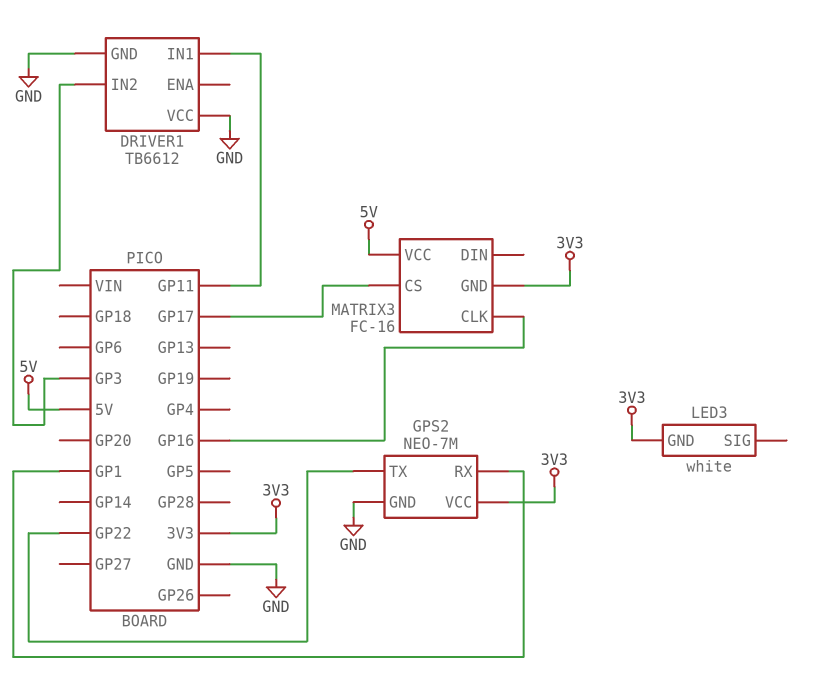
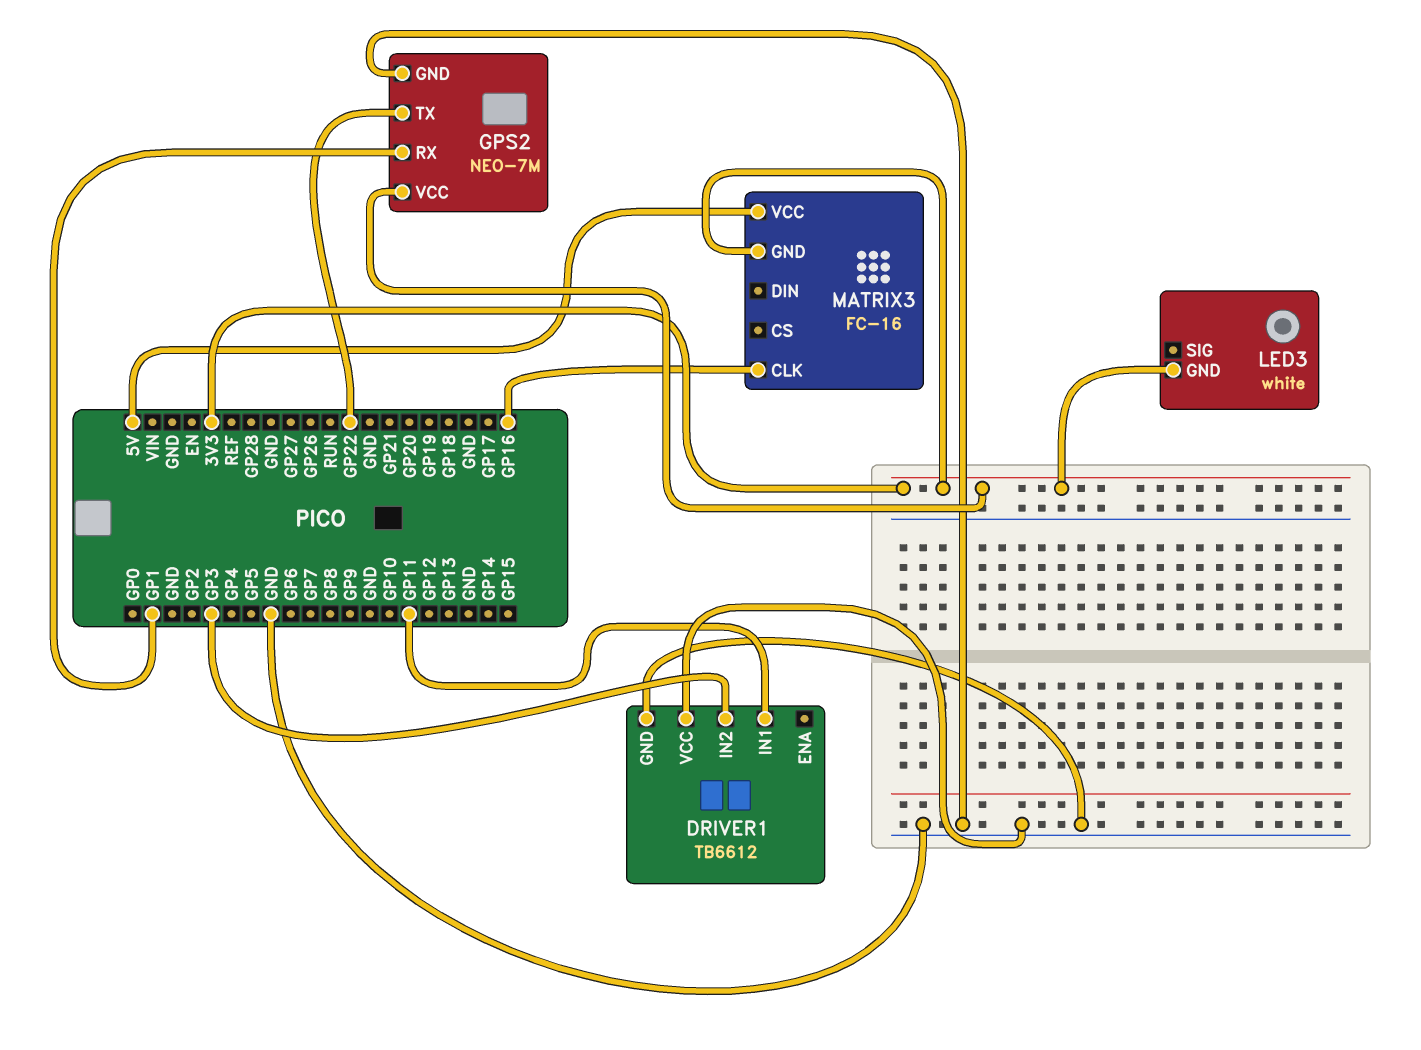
MATRIX3 pin CS: GP17 -> none

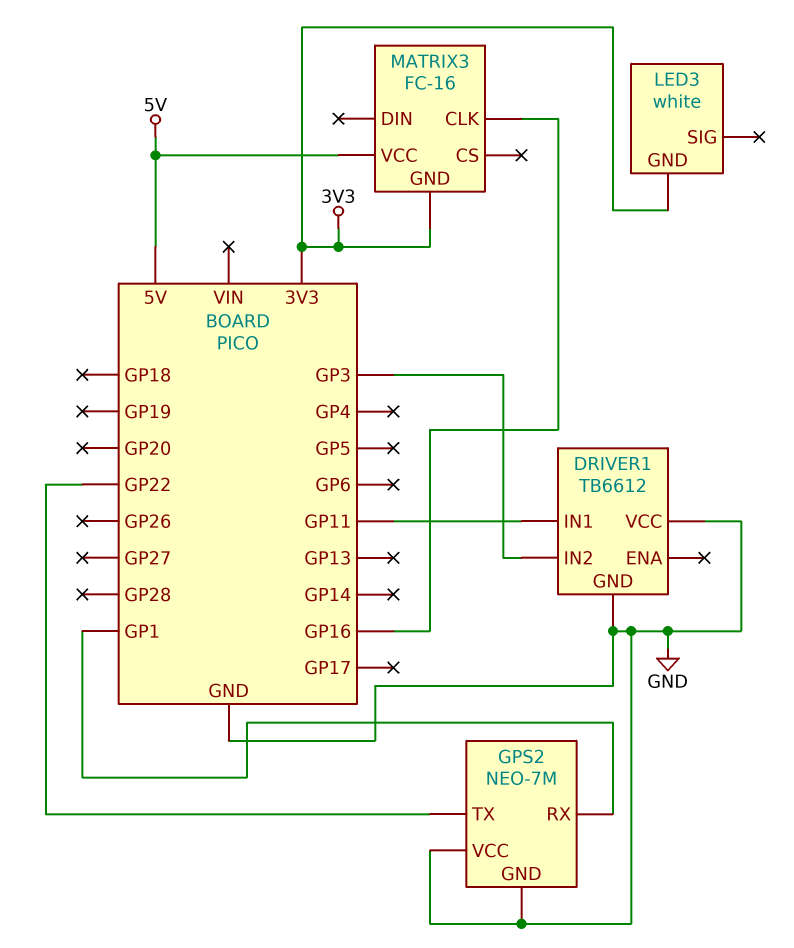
GPS2 pin VCC: 3V3 -> GND

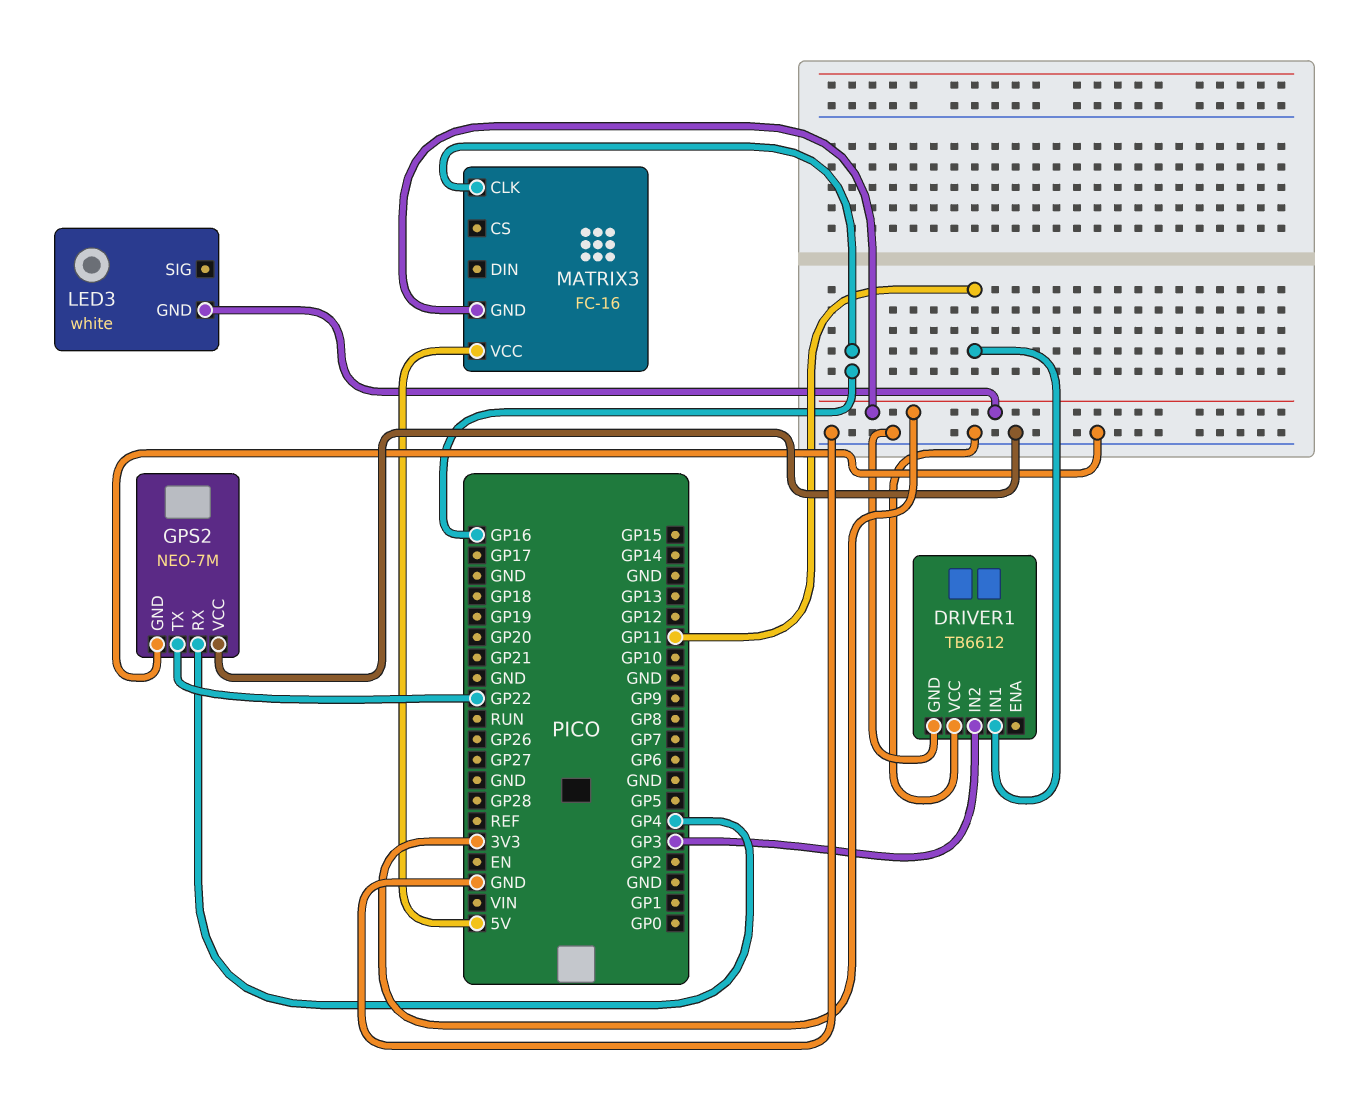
GPS2 pin RX: GP1 -> GP4

